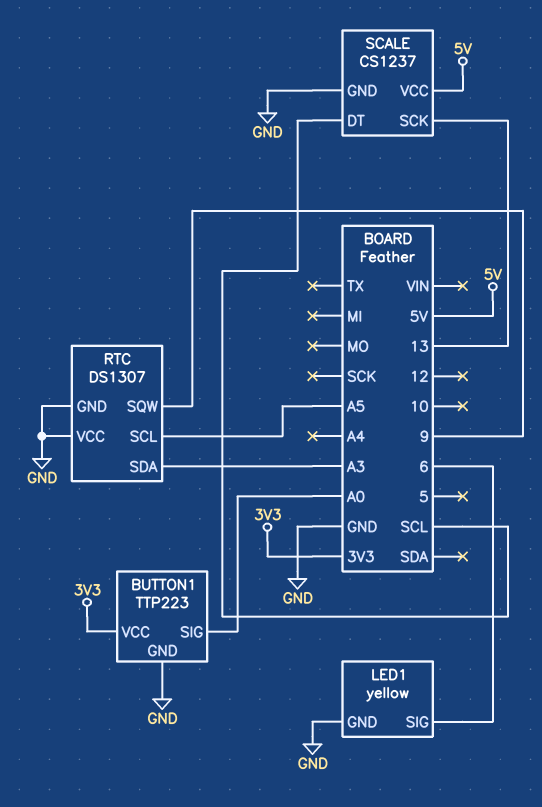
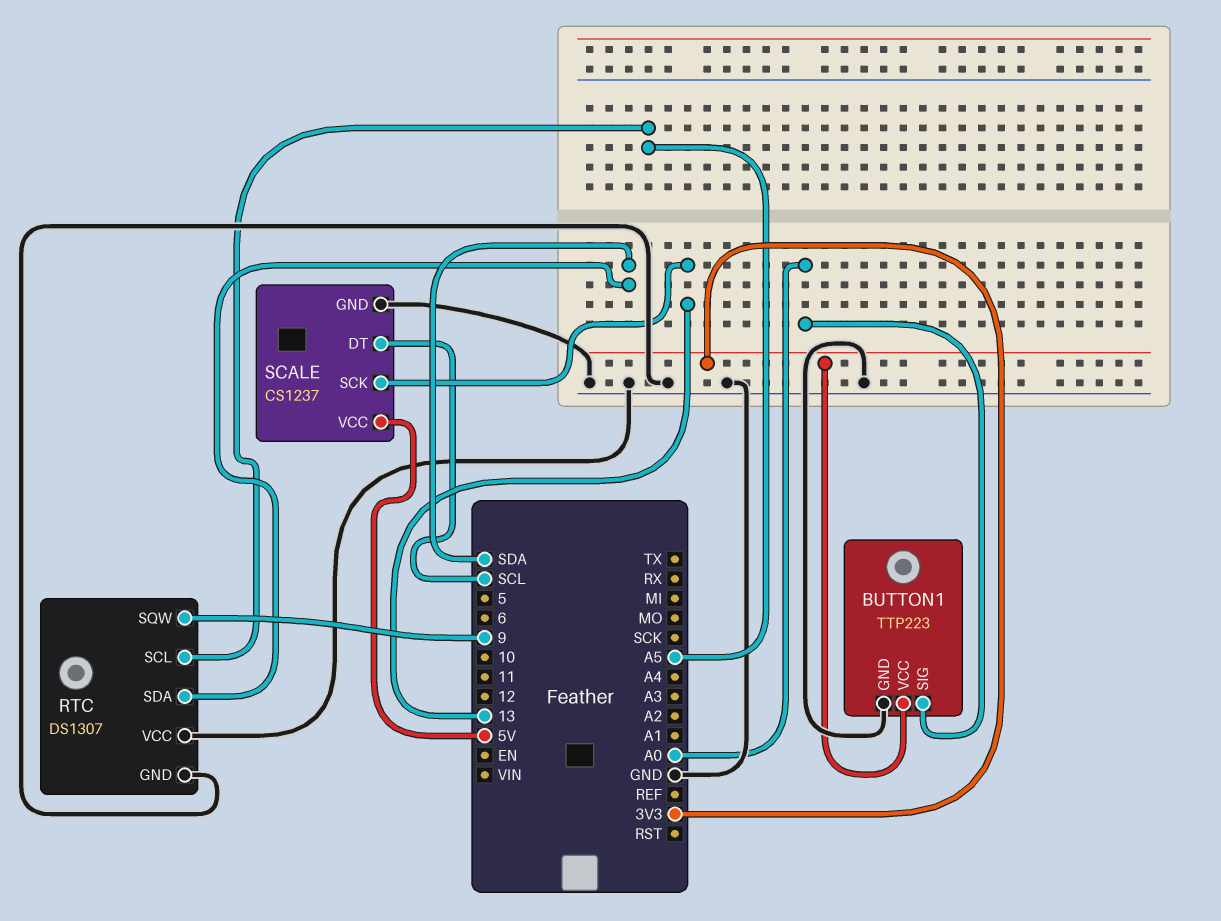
LED1: yellow -> none
LED1 pin GND: GND -> none
LED1 pin SIG: 6 -> none
RTC pin SDA: A3 -> SDA

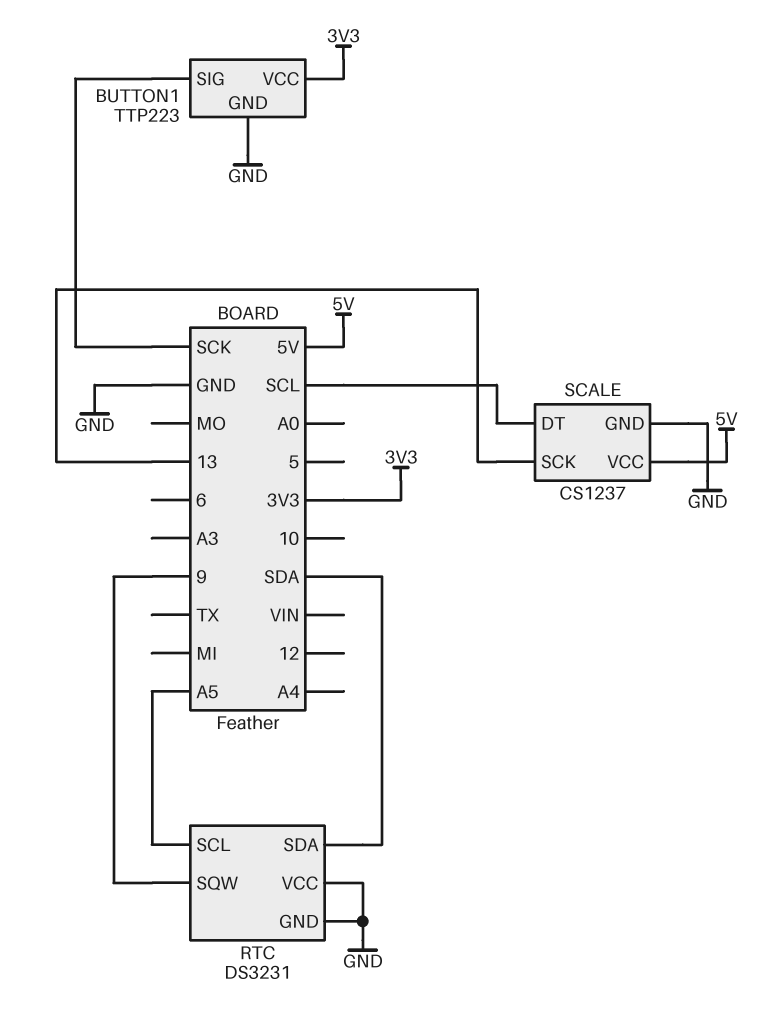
BUTTON1 pin SIG: A0 -> SCK
RTC: DS1307 -> DS3231

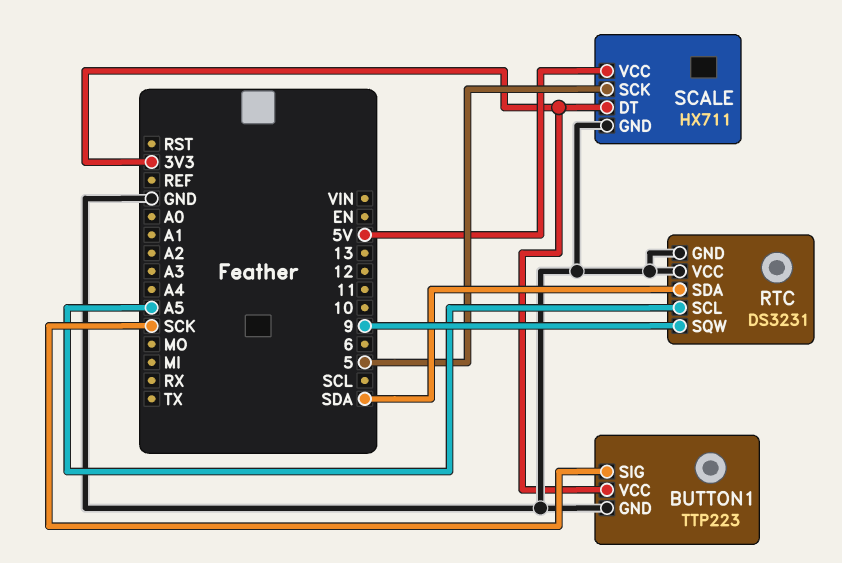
SCALE: CS1237 -> HX711
SCALE pin DT: SCL -> 3V3
SCALE pin SCK: 13 -> 5

